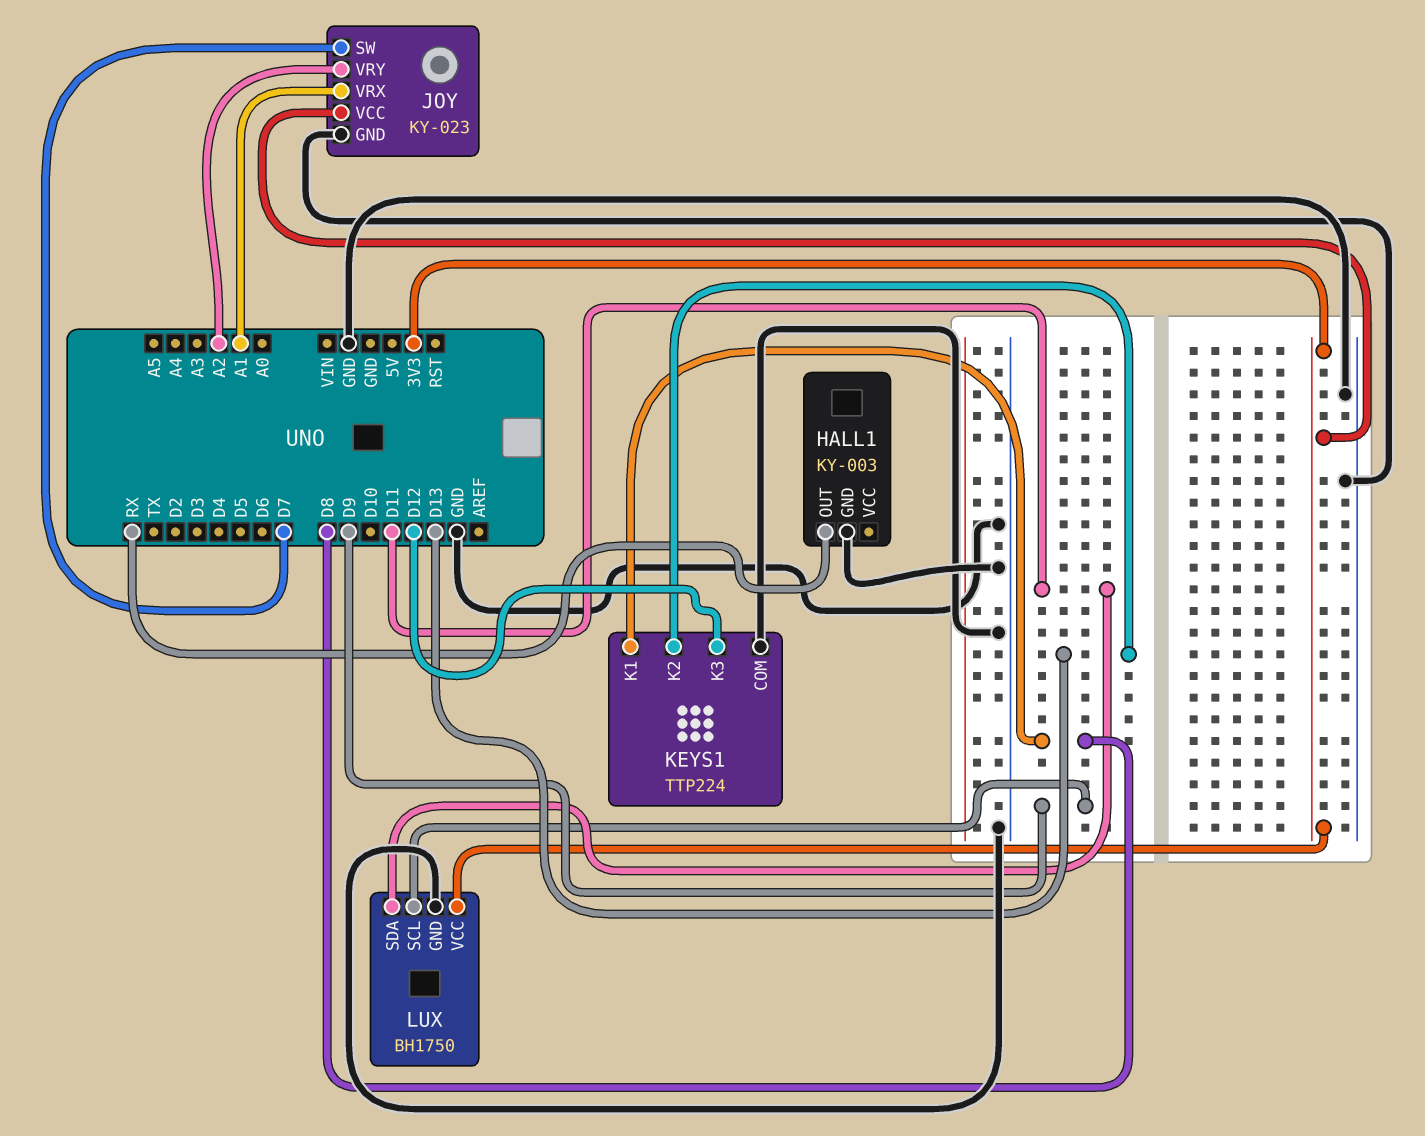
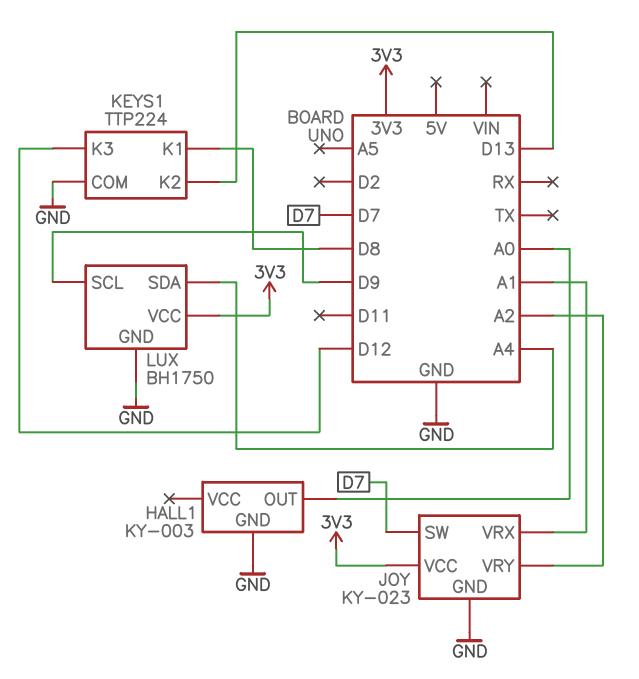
HALL1 pin OUT: RX -> A0
LUX pin SDA: D11 -> A4

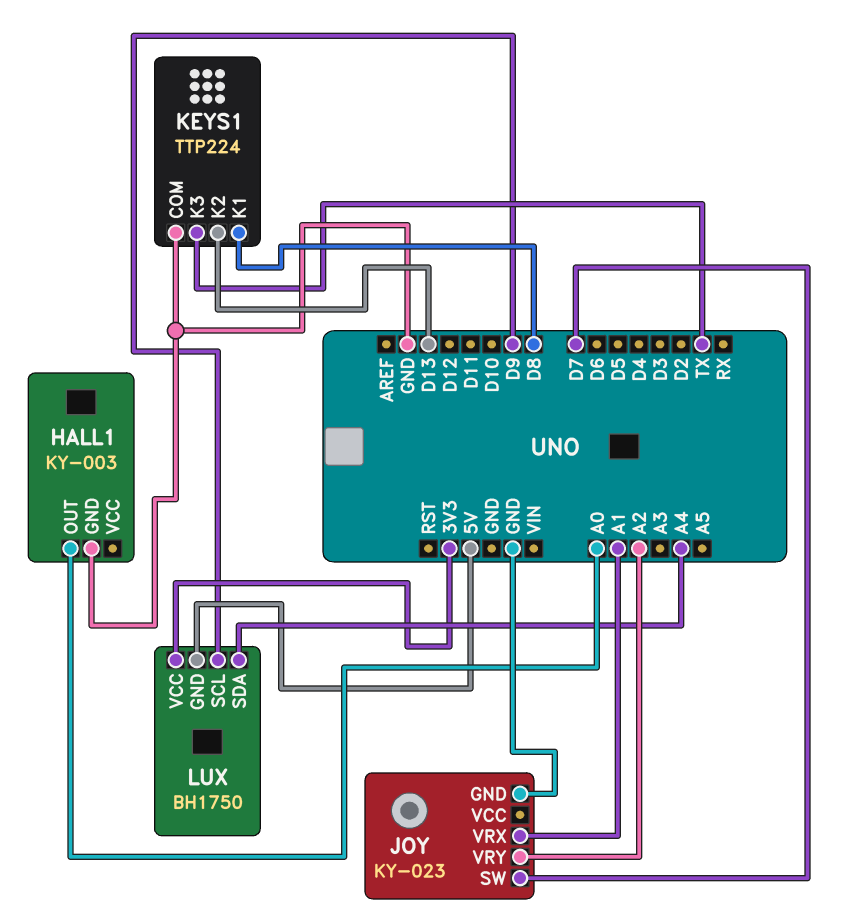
JOY pin VCC: 3V3 -> none
KEYS1 pin K3: D12 -> TX
LUX pin GND: GND -> 5V

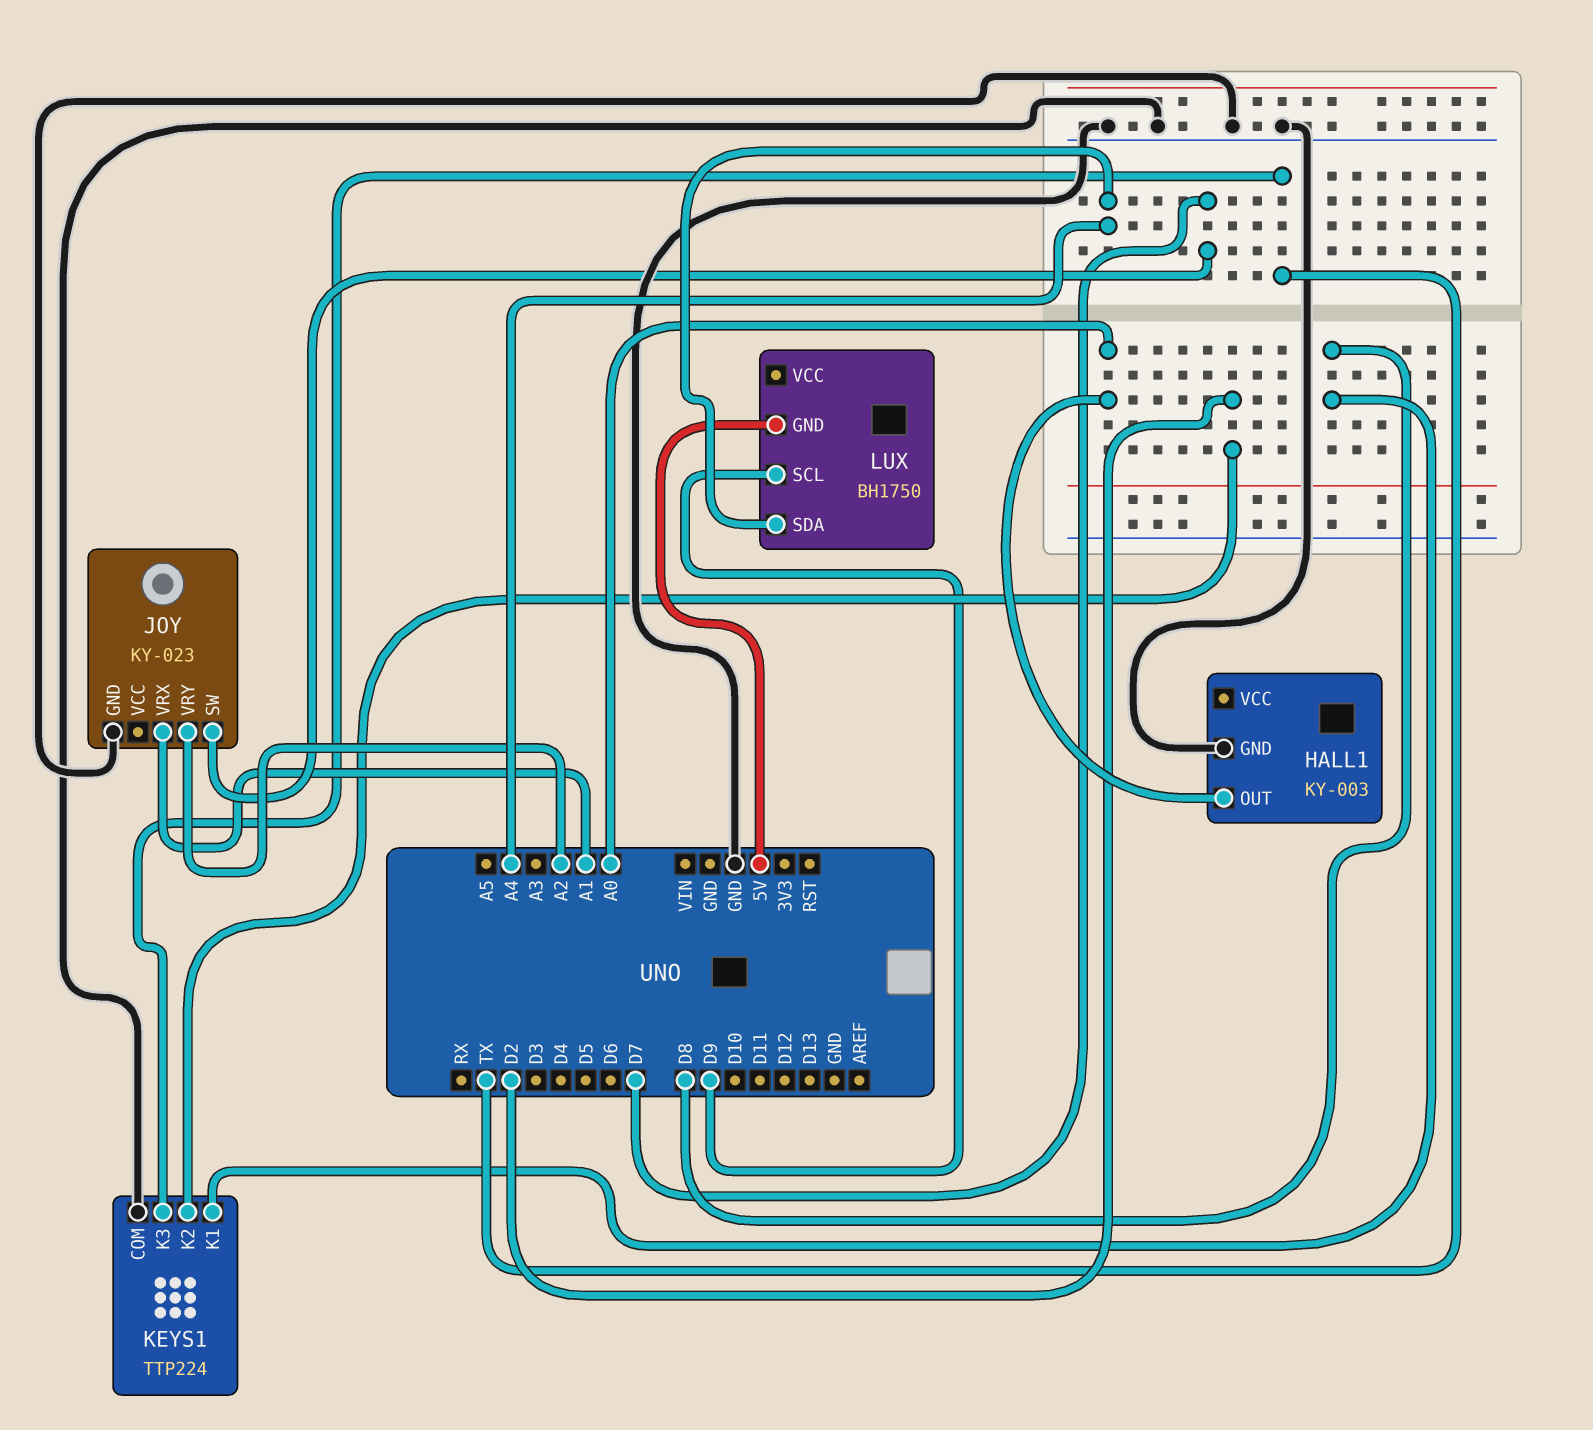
KEYS1 pin K2: D13 -> D2
LUX pin VCC: 3V3 -> none

